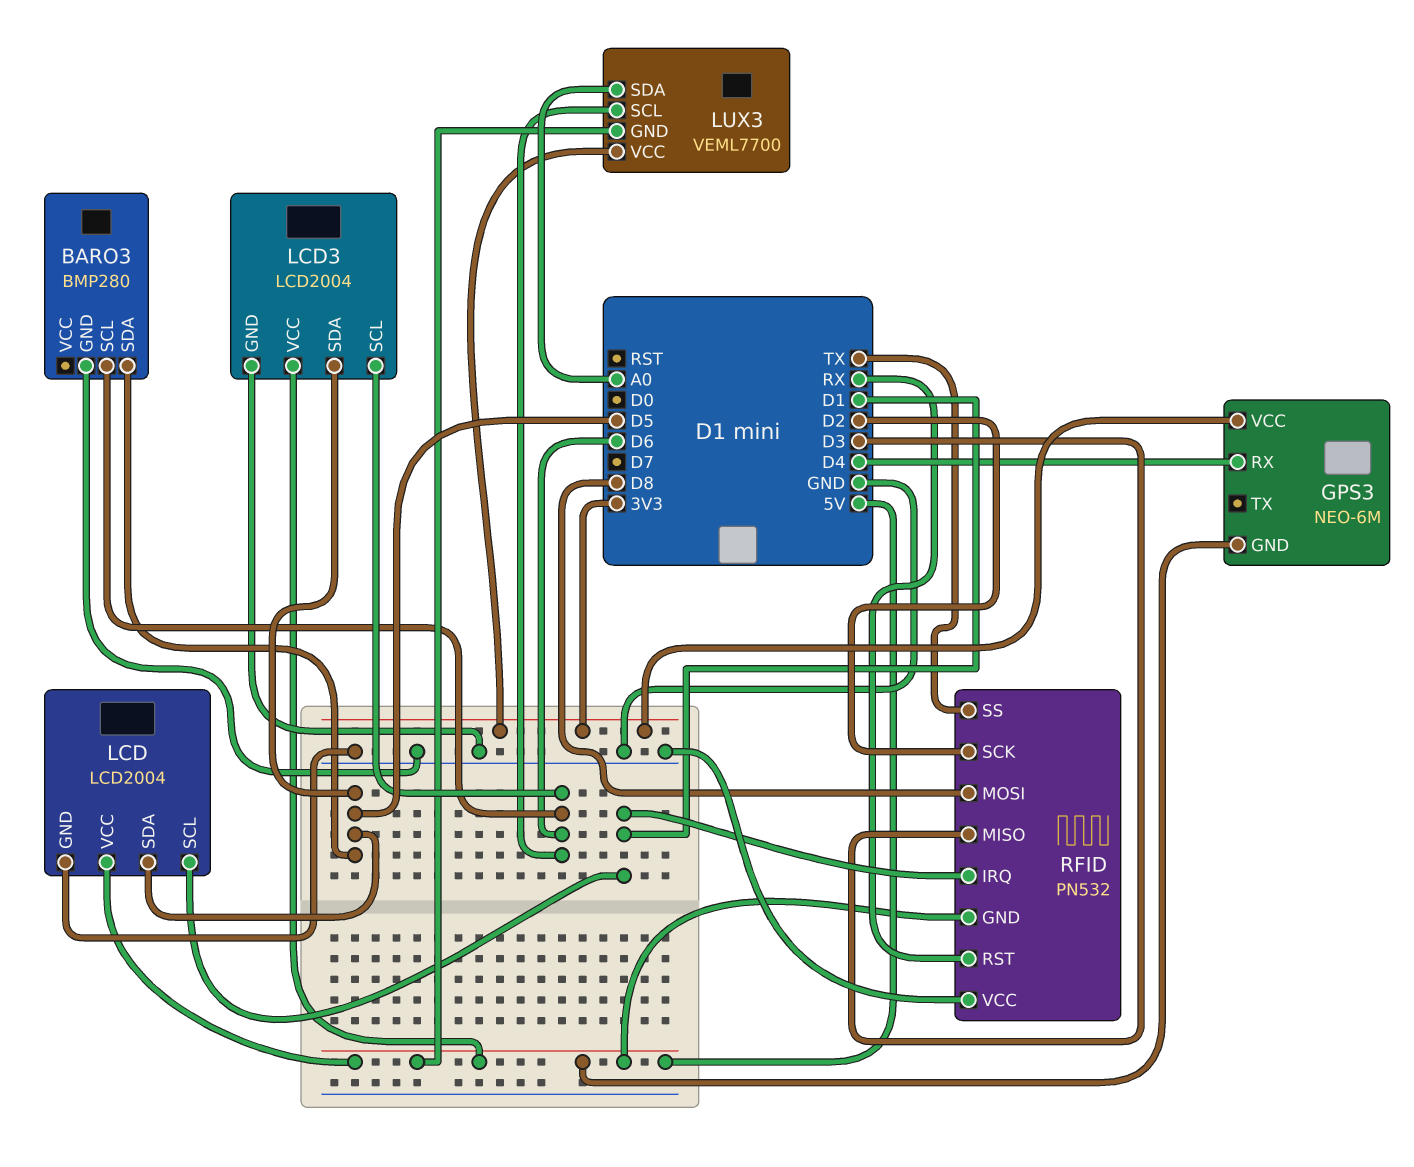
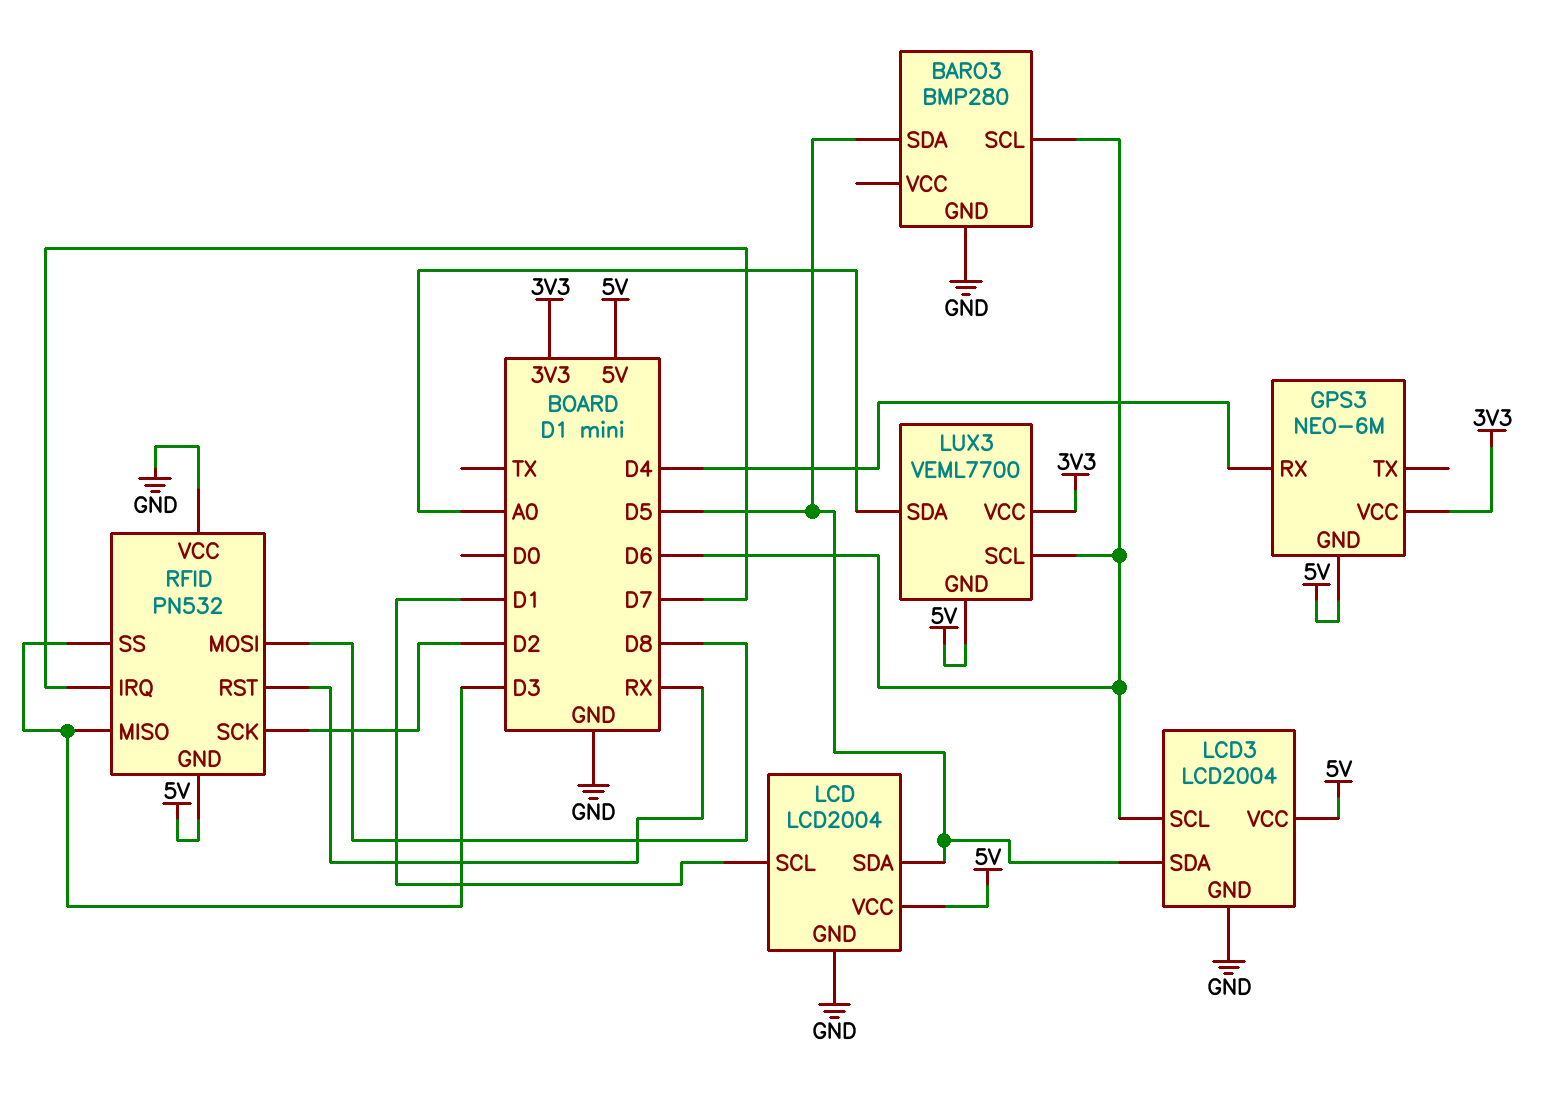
RFID pin IRQ: D1 -> D7
RFID pin SS: TX -> D3

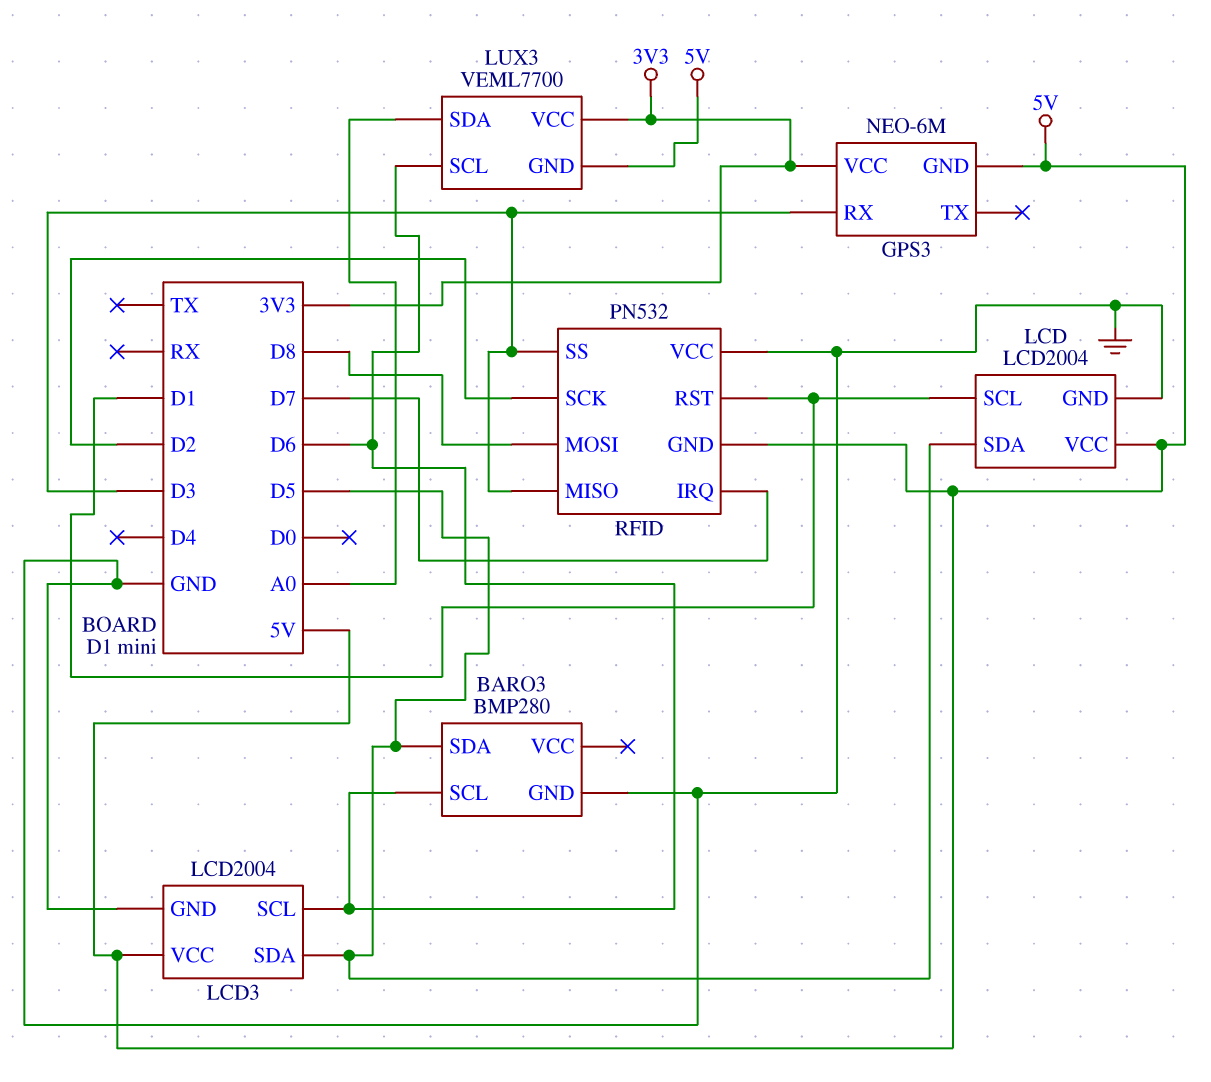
GPS3 pin RX: D4 -> D3
RFID pin RST: RX -> D1

